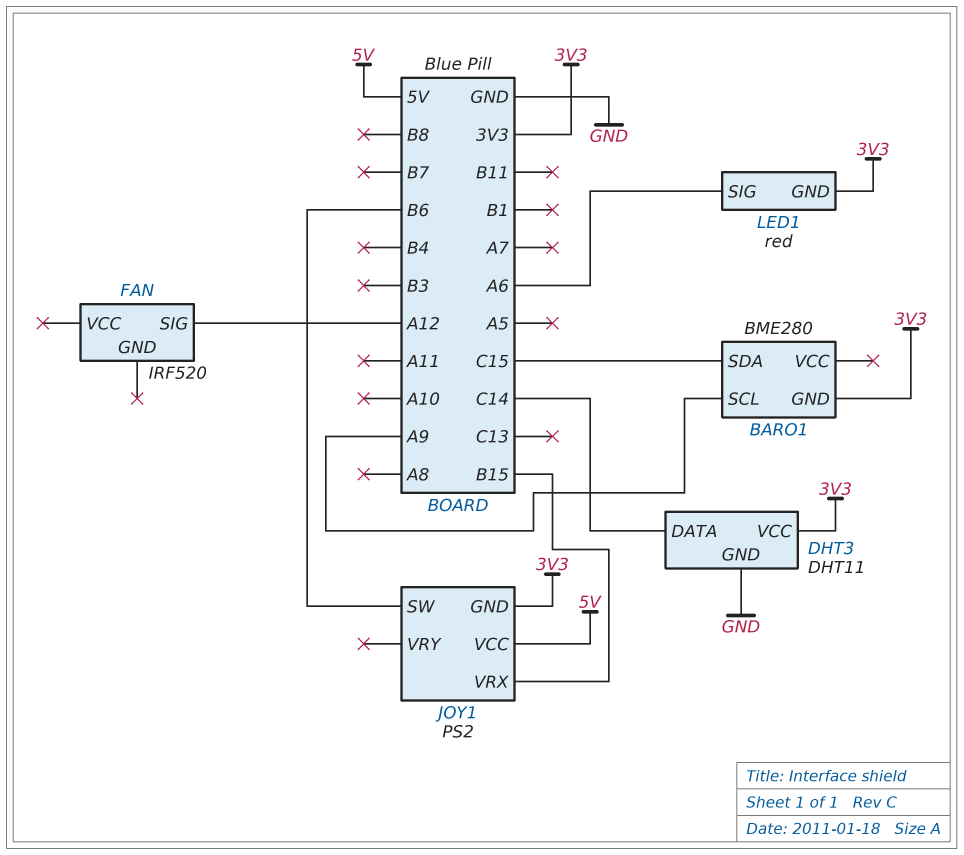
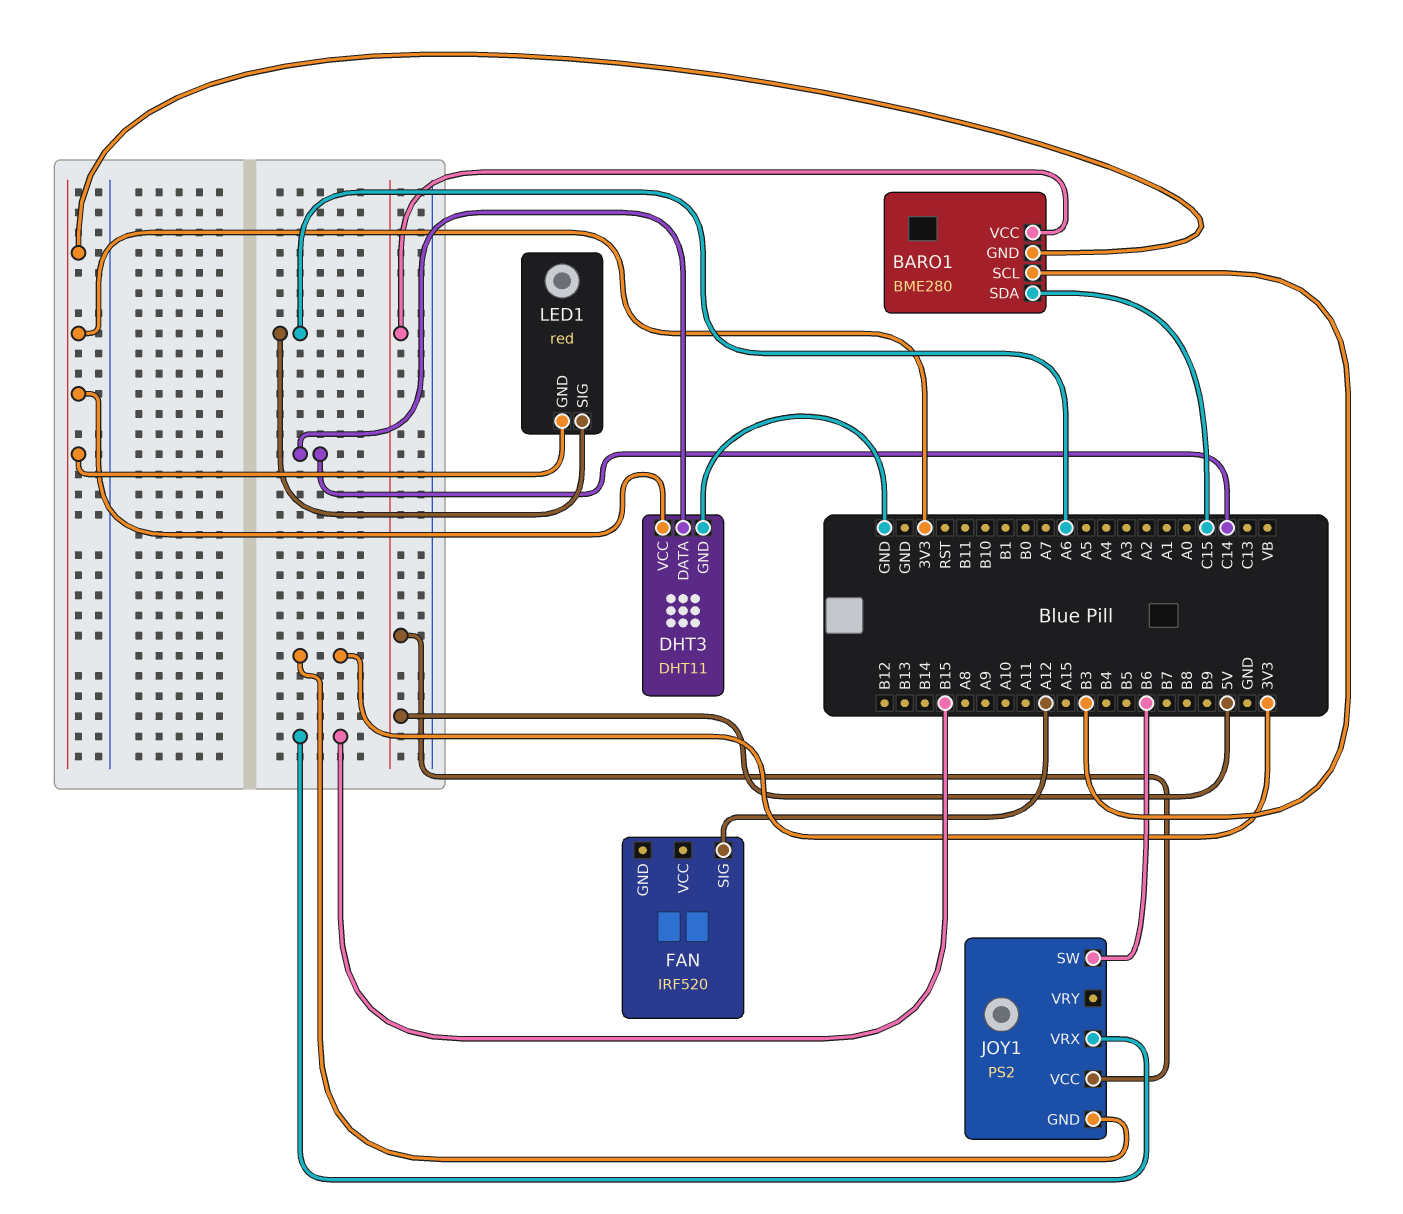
BARO1 pin SCL: A9 -> B3
BARO1 pin VCC: none -> 5V

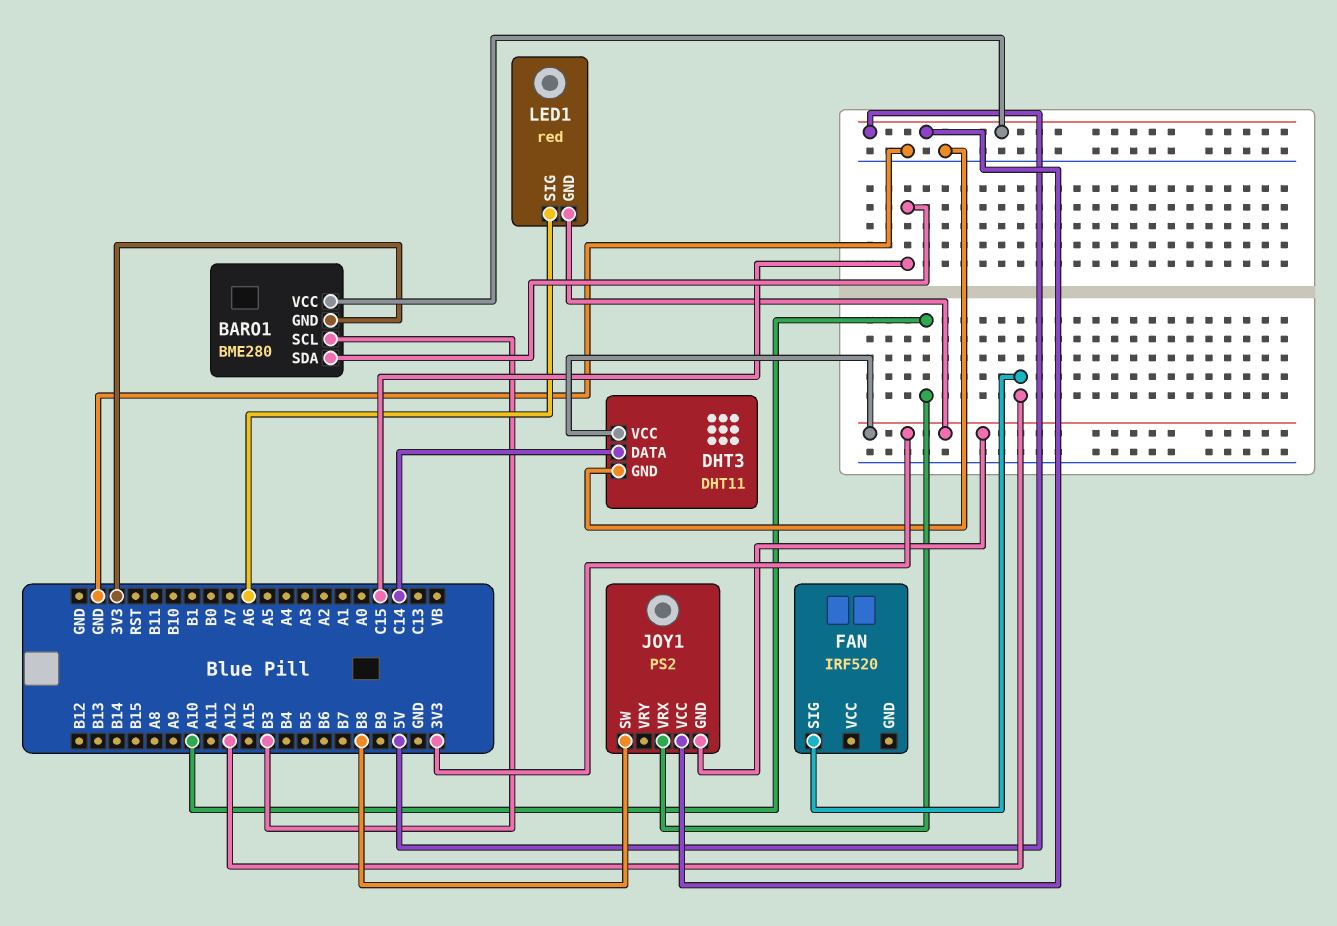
JOY1 pin SW: B6 -> B8
JOY1 pin VRX: B15 -> A10

